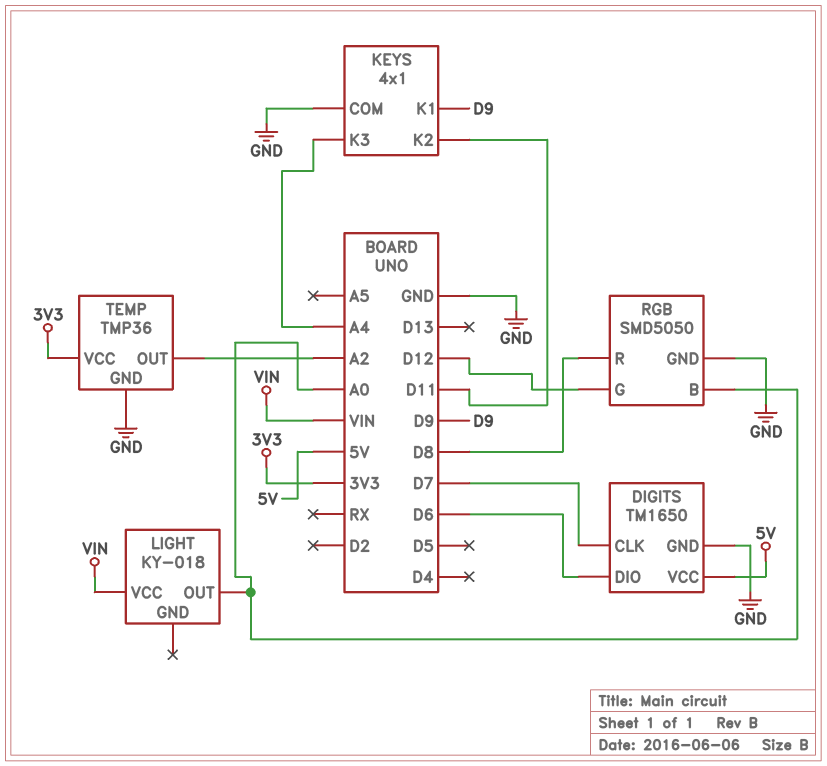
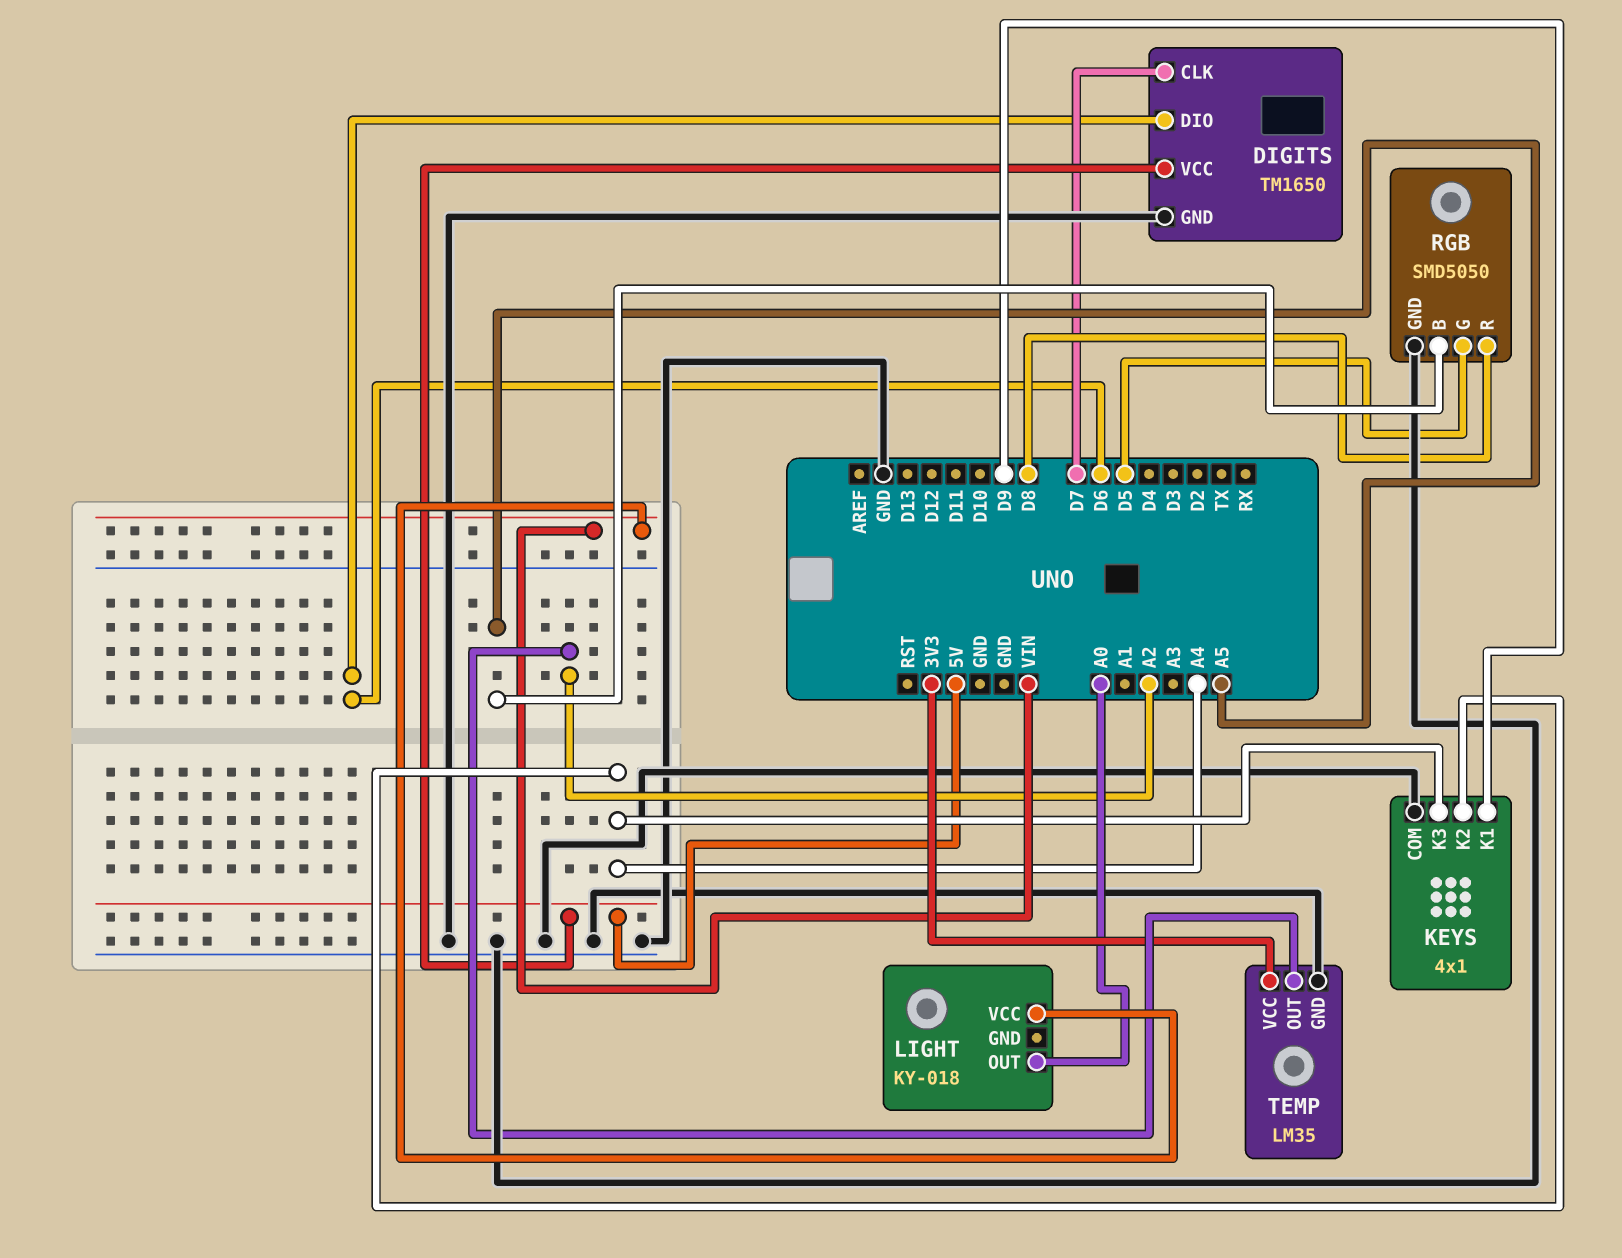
KEYS pin K2: D11 -> A4
RGB pin B: A0 -> A5
RGB pin G: D12 -> D5
TEMP: TMP36 -> LM35

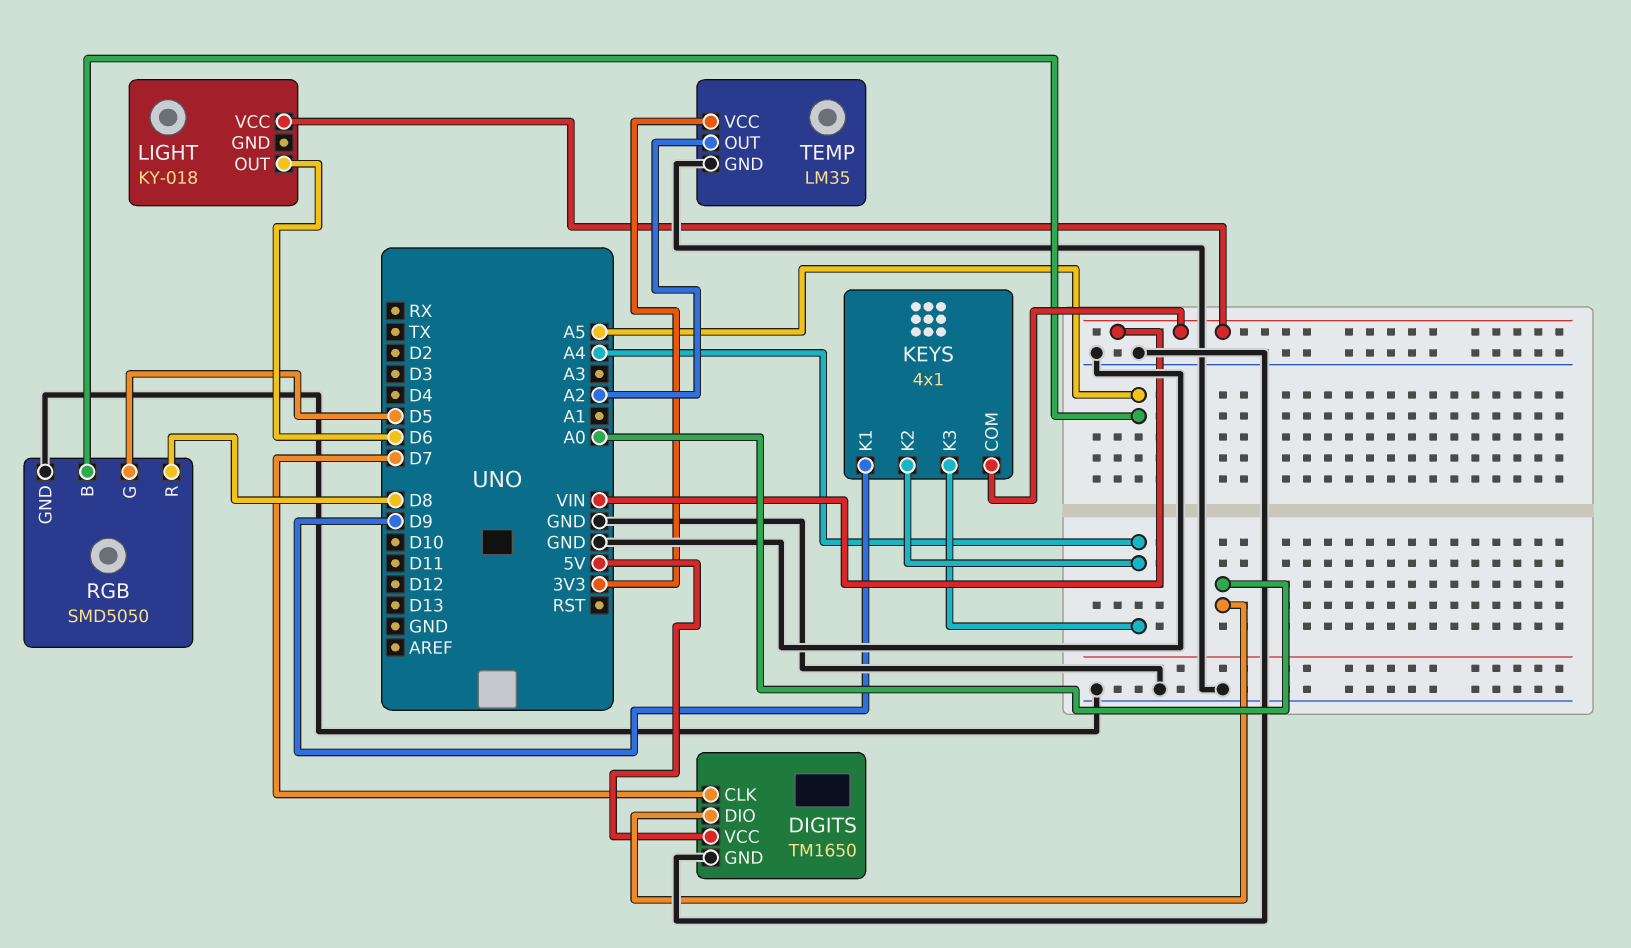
DIGITS pin DIO: D6 -> A0
KEYS pin COM: GND -> VIN
LIGHT pin OUT: A0 -> D6

